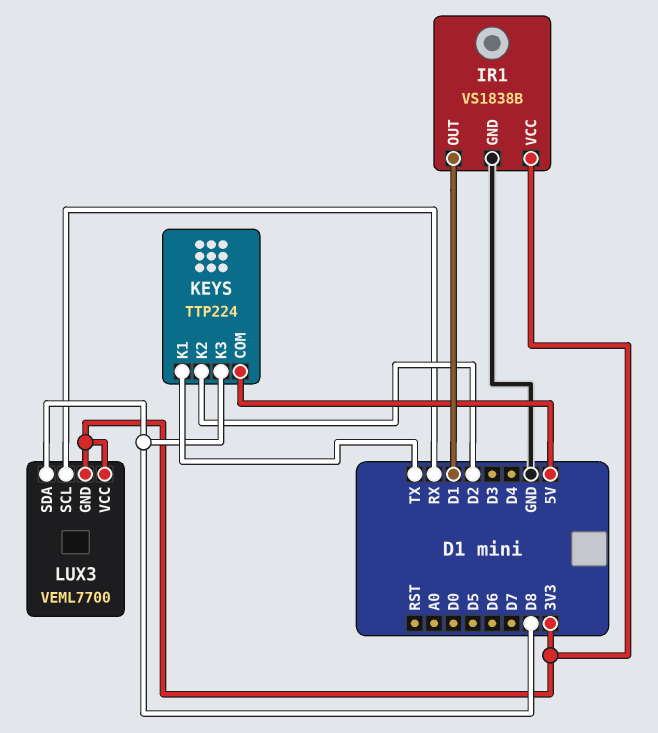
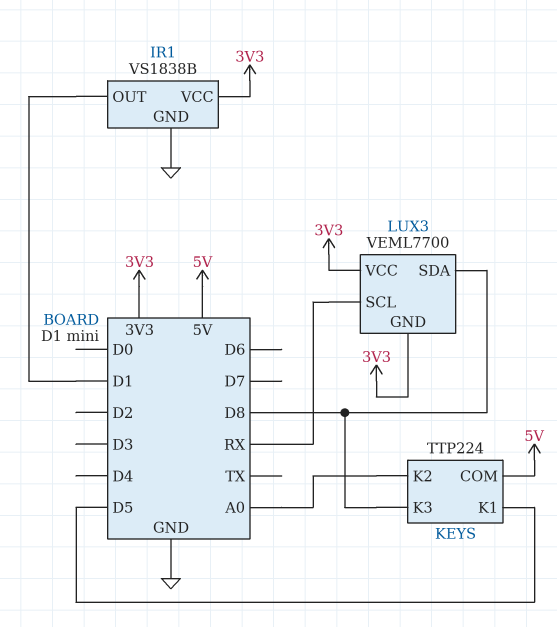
KEYS pin K1: TX -> D5
KEYS pin K2: D2 -> A0

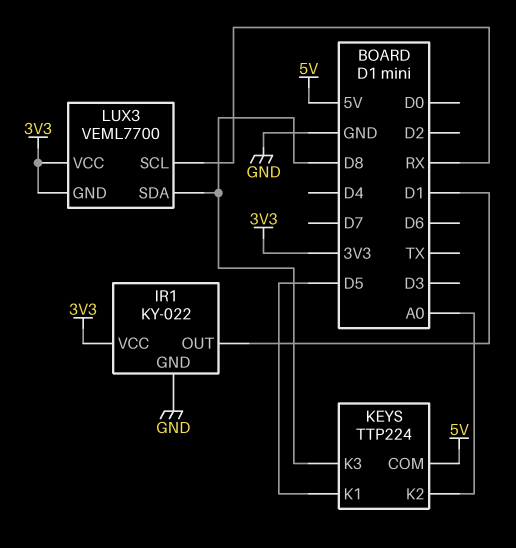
IR1: VS1838B -> KY-022

